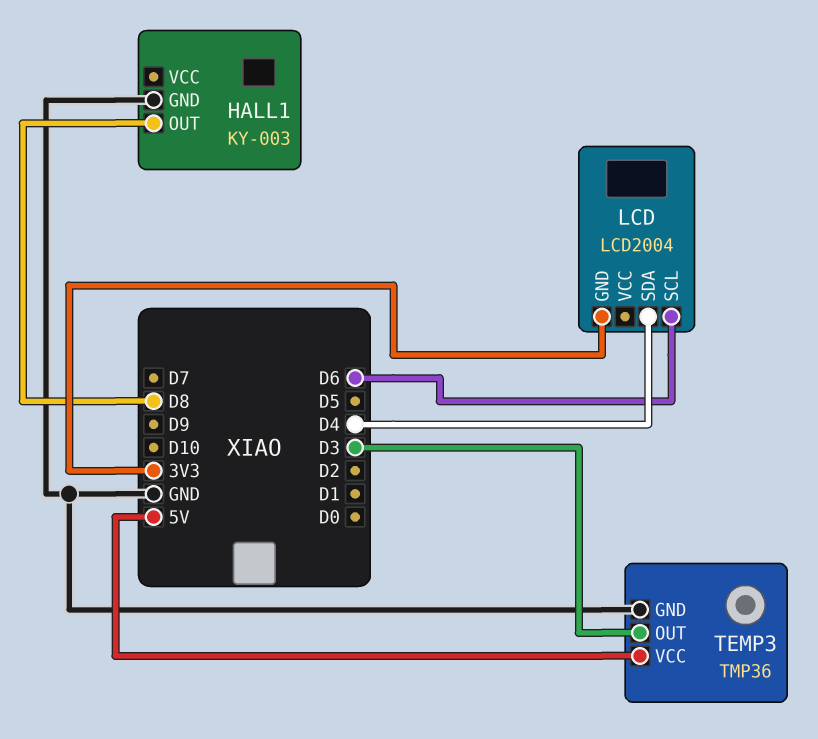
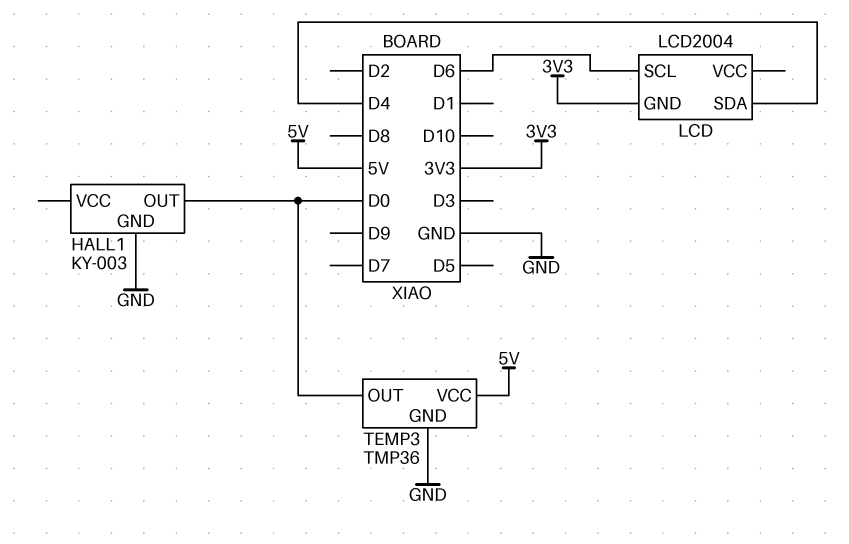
HALL1 pin OUT: D8 -> D0
TEMP3 pin OUT: D3 -> D0

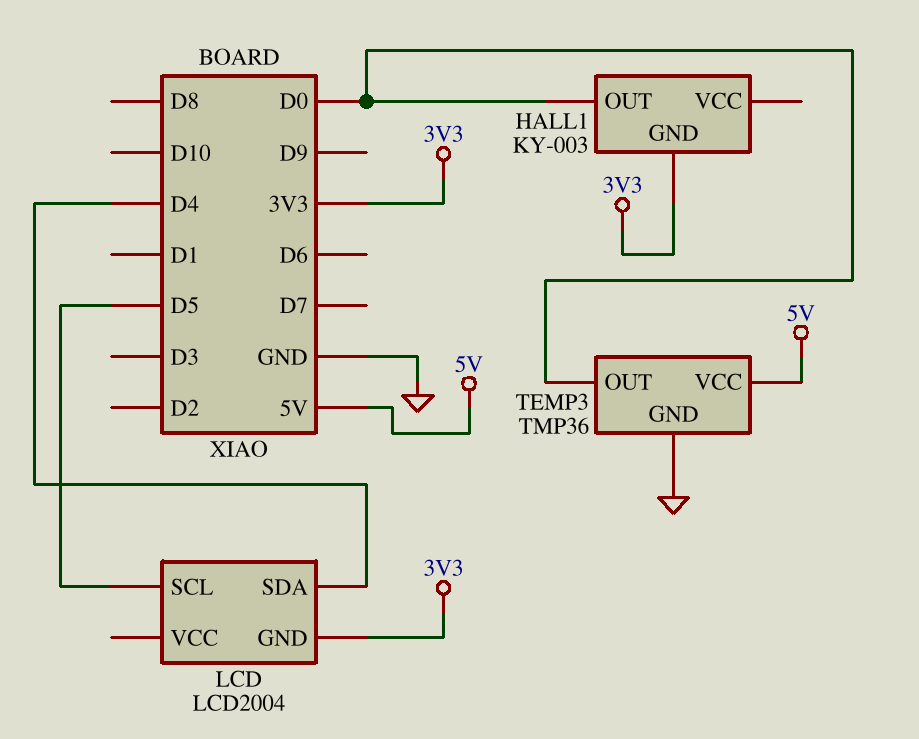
HALL1 pin GND: GND -> 3V3
LCD pin SCL: D6 -> D5

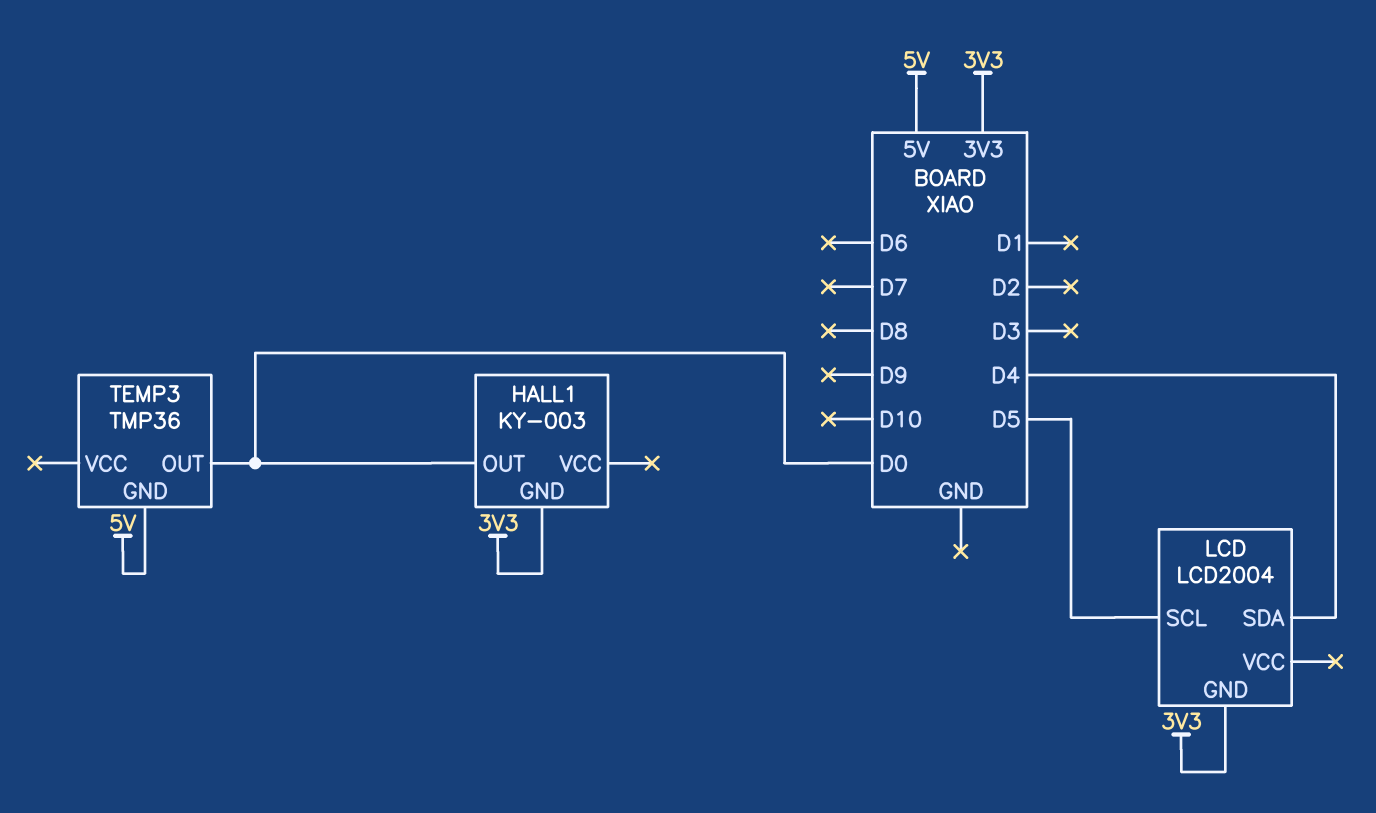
TEMP3 pin GND: GND -> 5V
TEMP3 pin VCC: 5V -> none

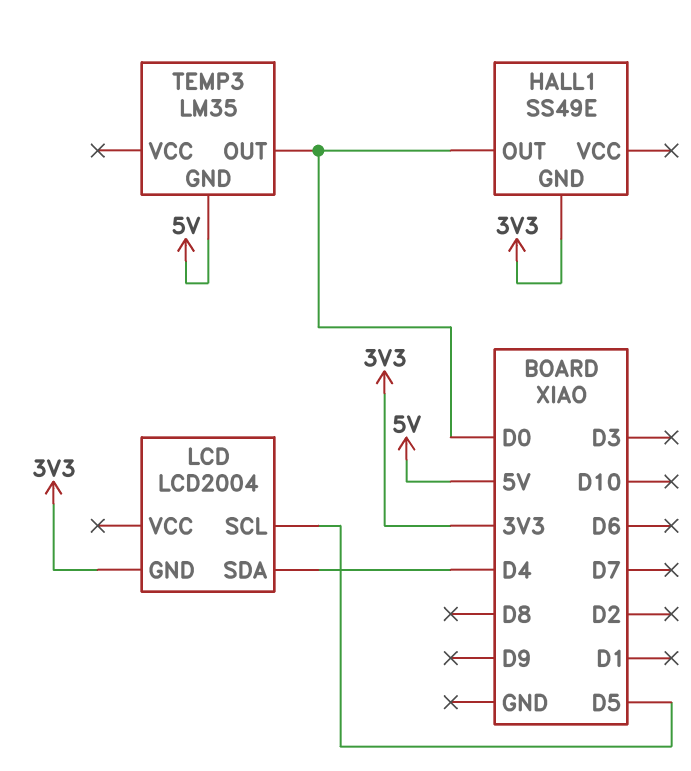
HALL1: KY-003 -> SS49E
TEMP3: TMP36 -> LM35

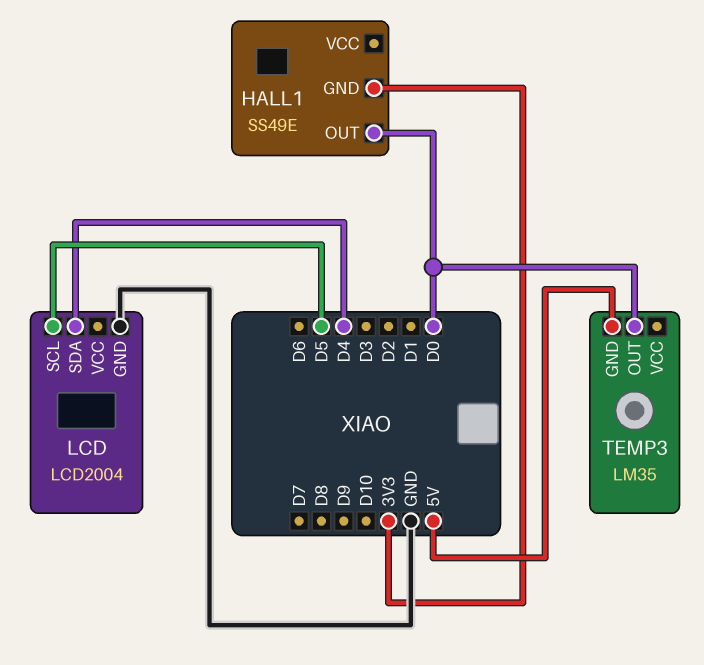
LCD pin GND: 3V3 -> GND

